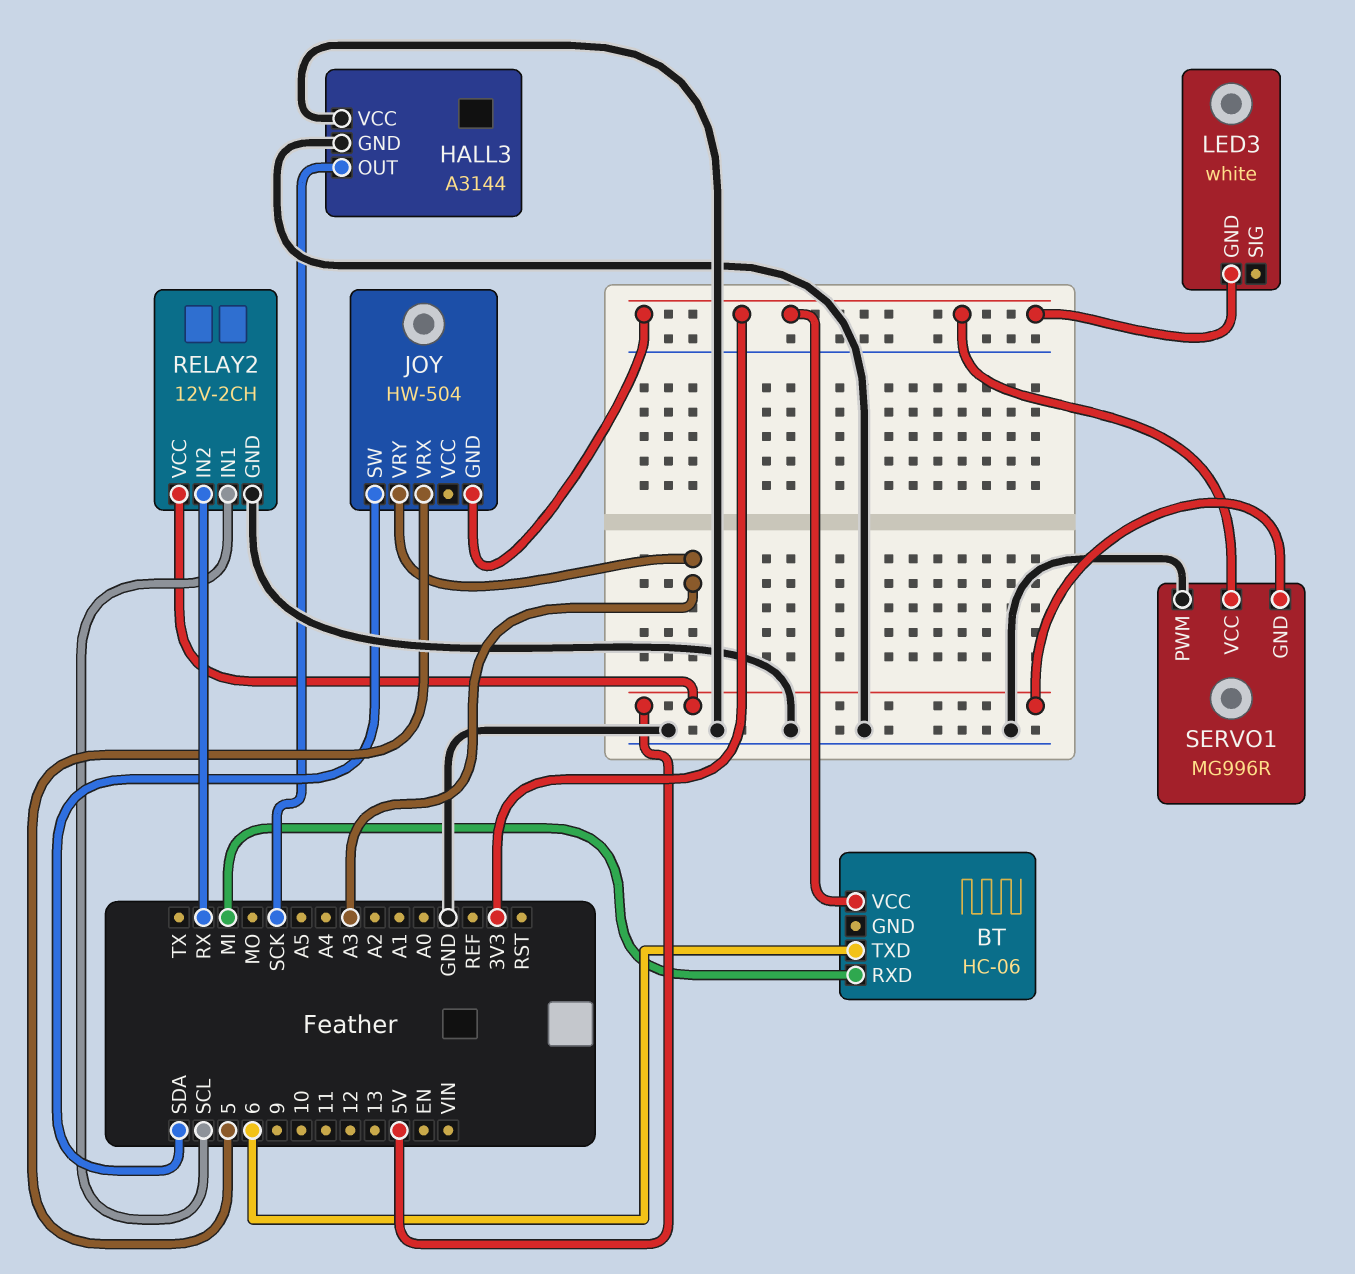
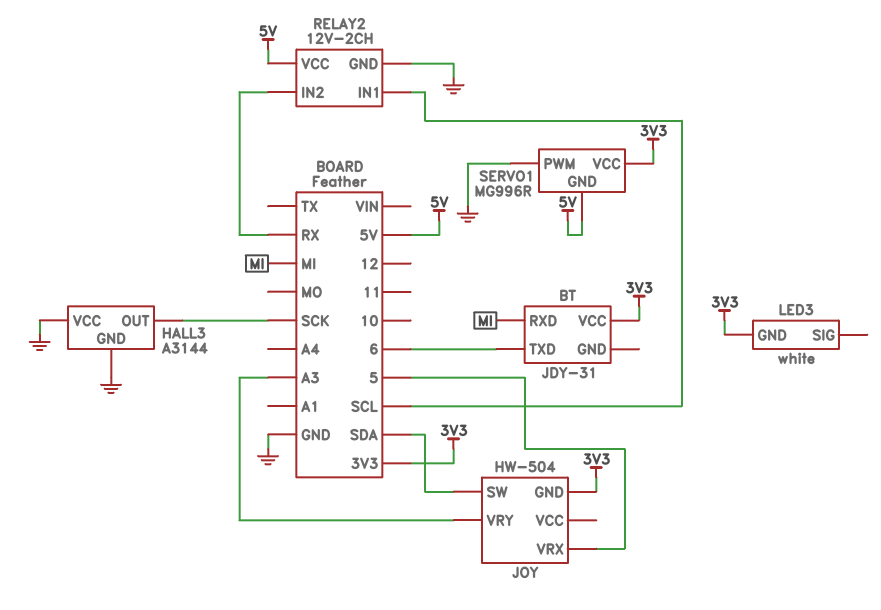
BT: HC-06 -> JDY-31

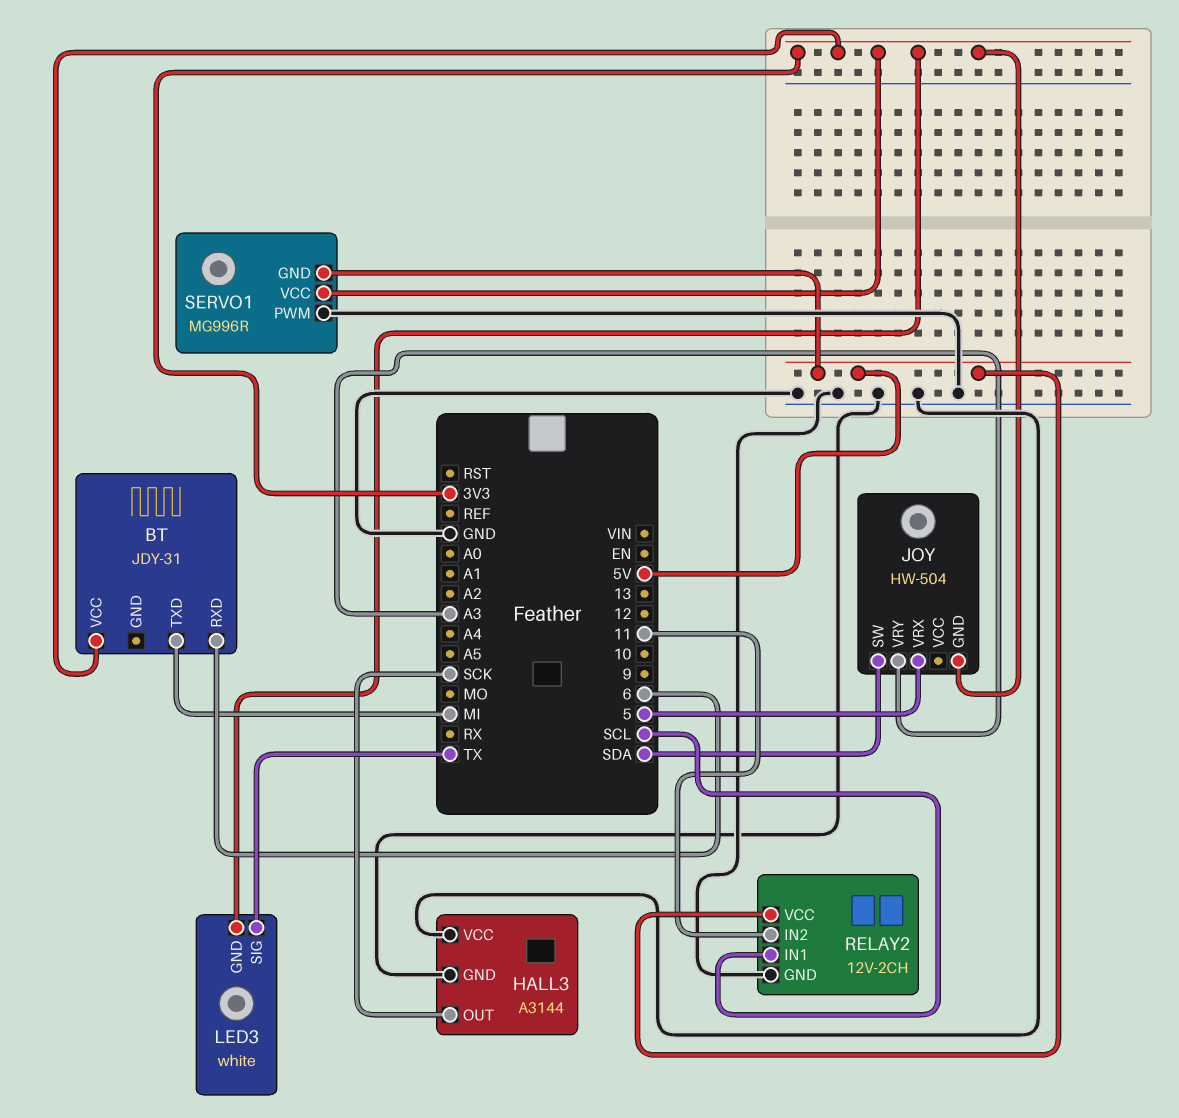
BT pin RXD: MI -> 6
BT pin TXD: 6 -> MI
LED3 pin SIG: none -> TX
RELAY2 pin IN2: RX -> 11

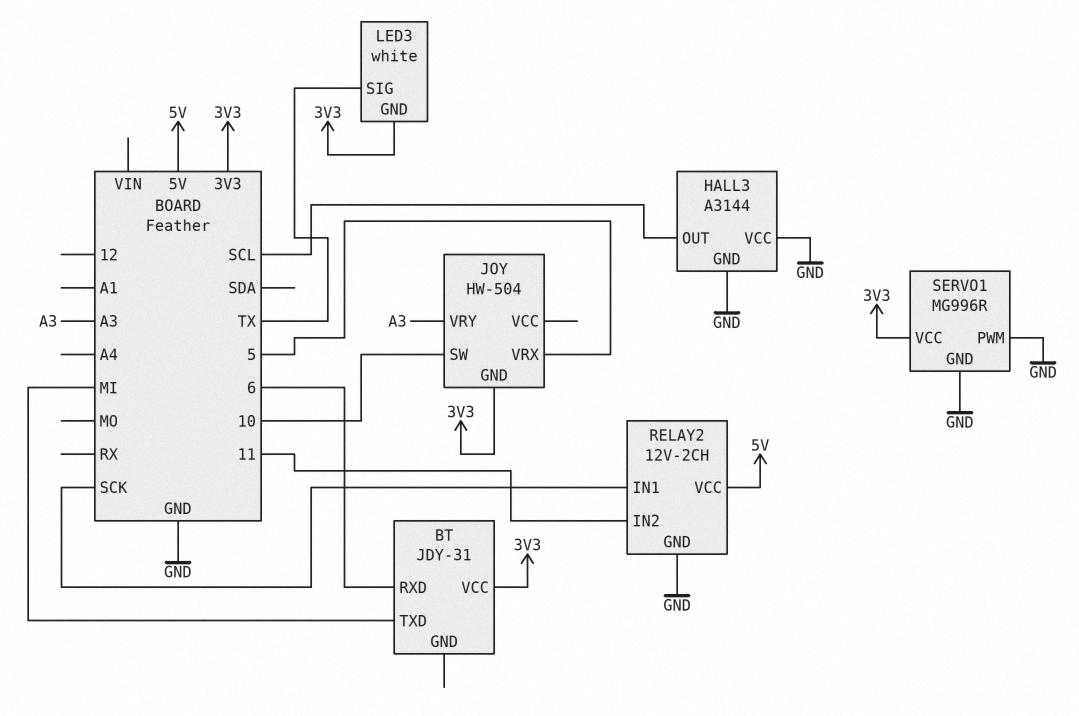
HALL3 pin OUT: SCK -> SCL
JOY pin SW: SDA -> 10
RELAY2 pin IN1: SCL -> SCK
SERVO1 pin GND: 5V -> GND

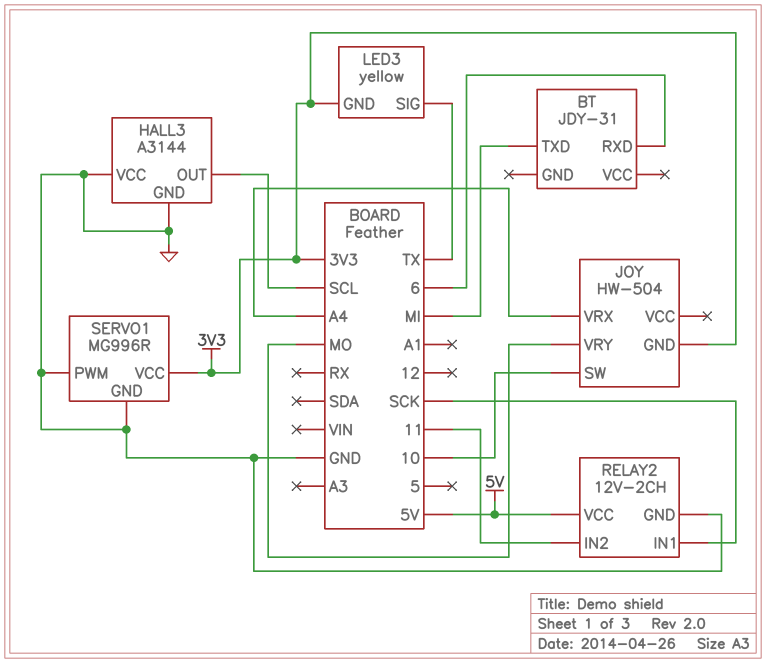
BT pin VCC: 3V3 -> none
JOY pin VRX: 5 -> A4
JOY pin VRY: A3 -> MO
LED3: white -> yellow

